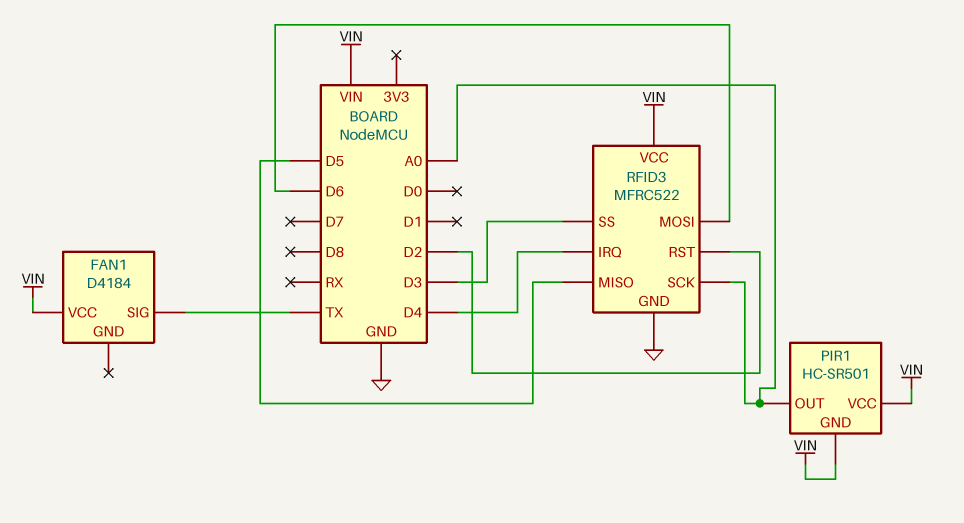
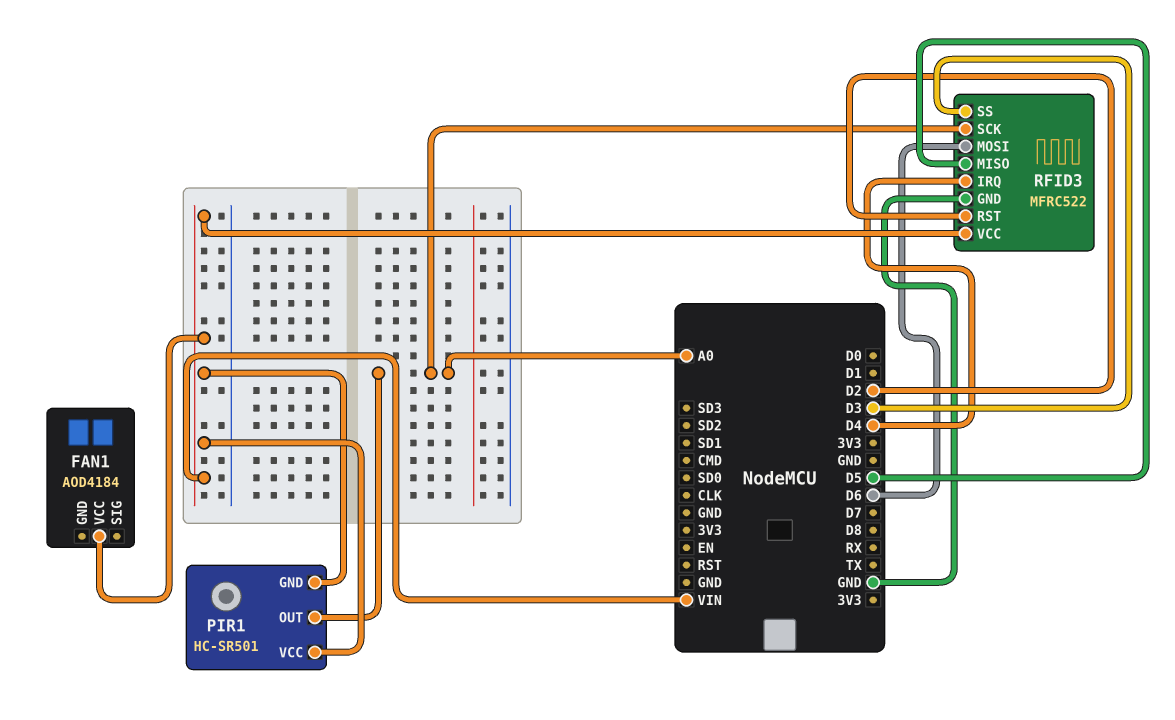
FAN1: D4184 -> AOD4184
FAN1 pin SIG: TX -> none

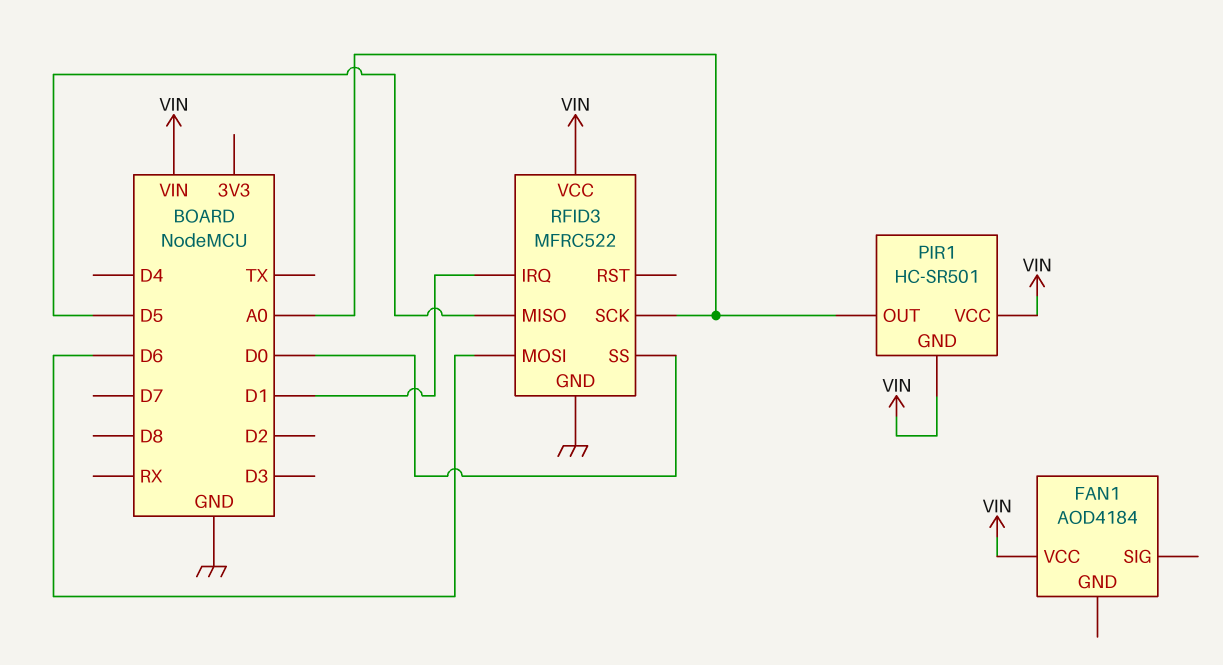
RFID3 pin IRQ: D4 -> D1
RFID3 pin RST: D2 -> none
RFID3 pin SS: D3 -> D0

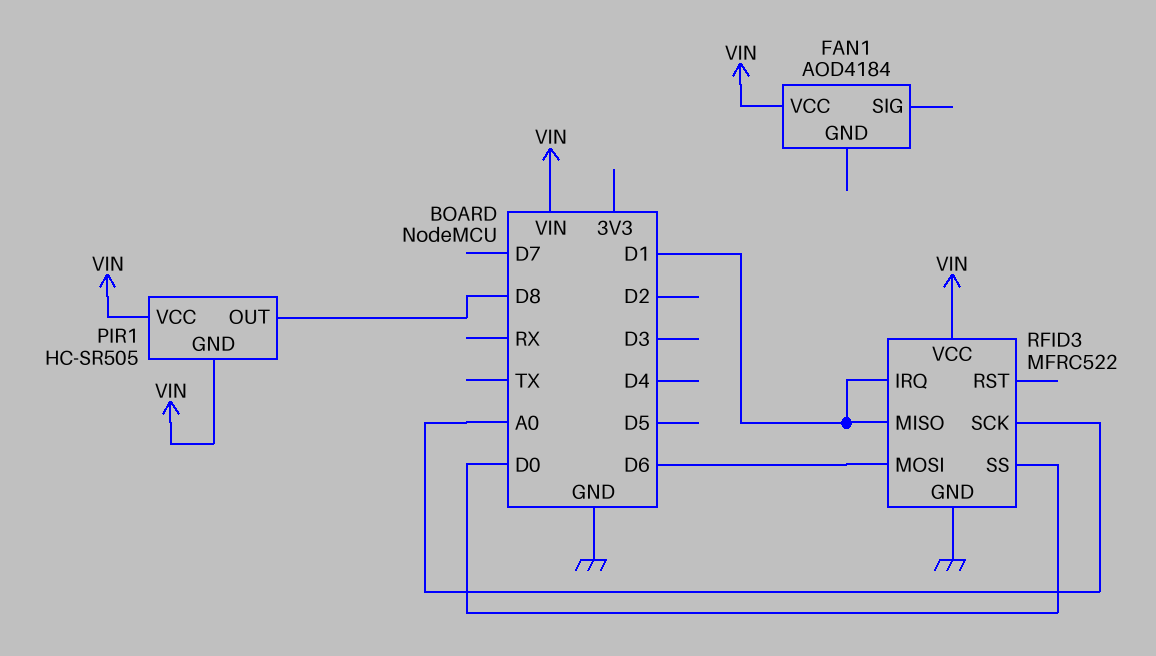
PIR1: HC-SR501 -> HC-SR505
PIR1 pin OUT: A0 -> D8
RFID3 pin MISO: D5 -> D1

